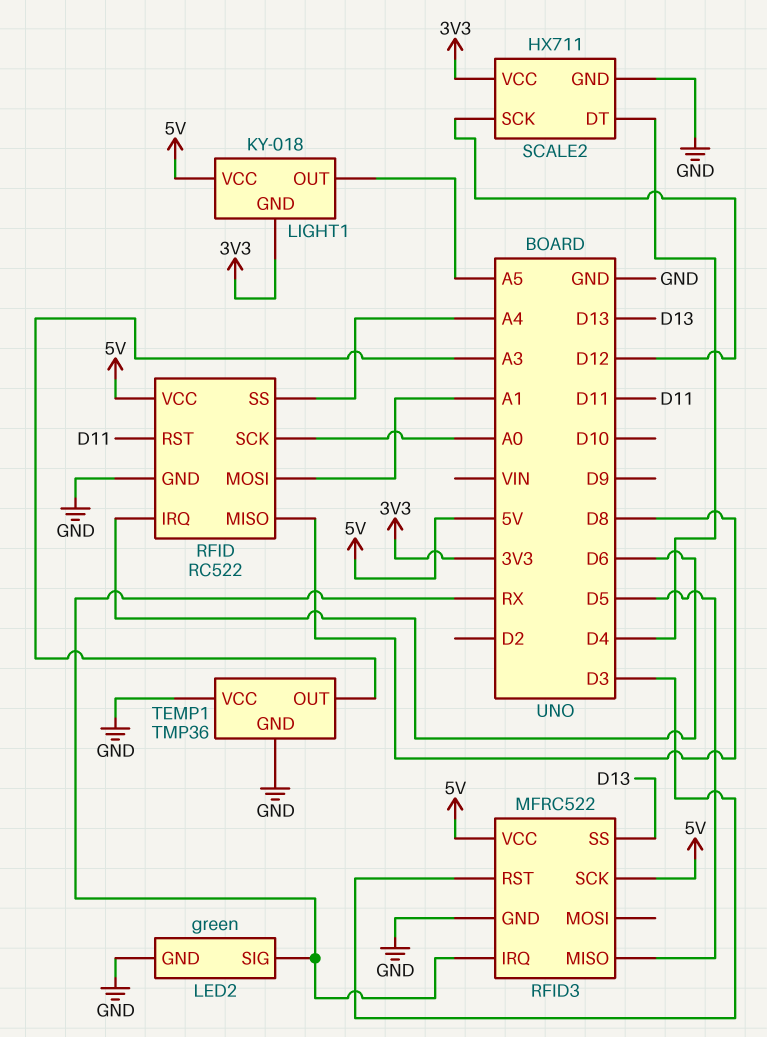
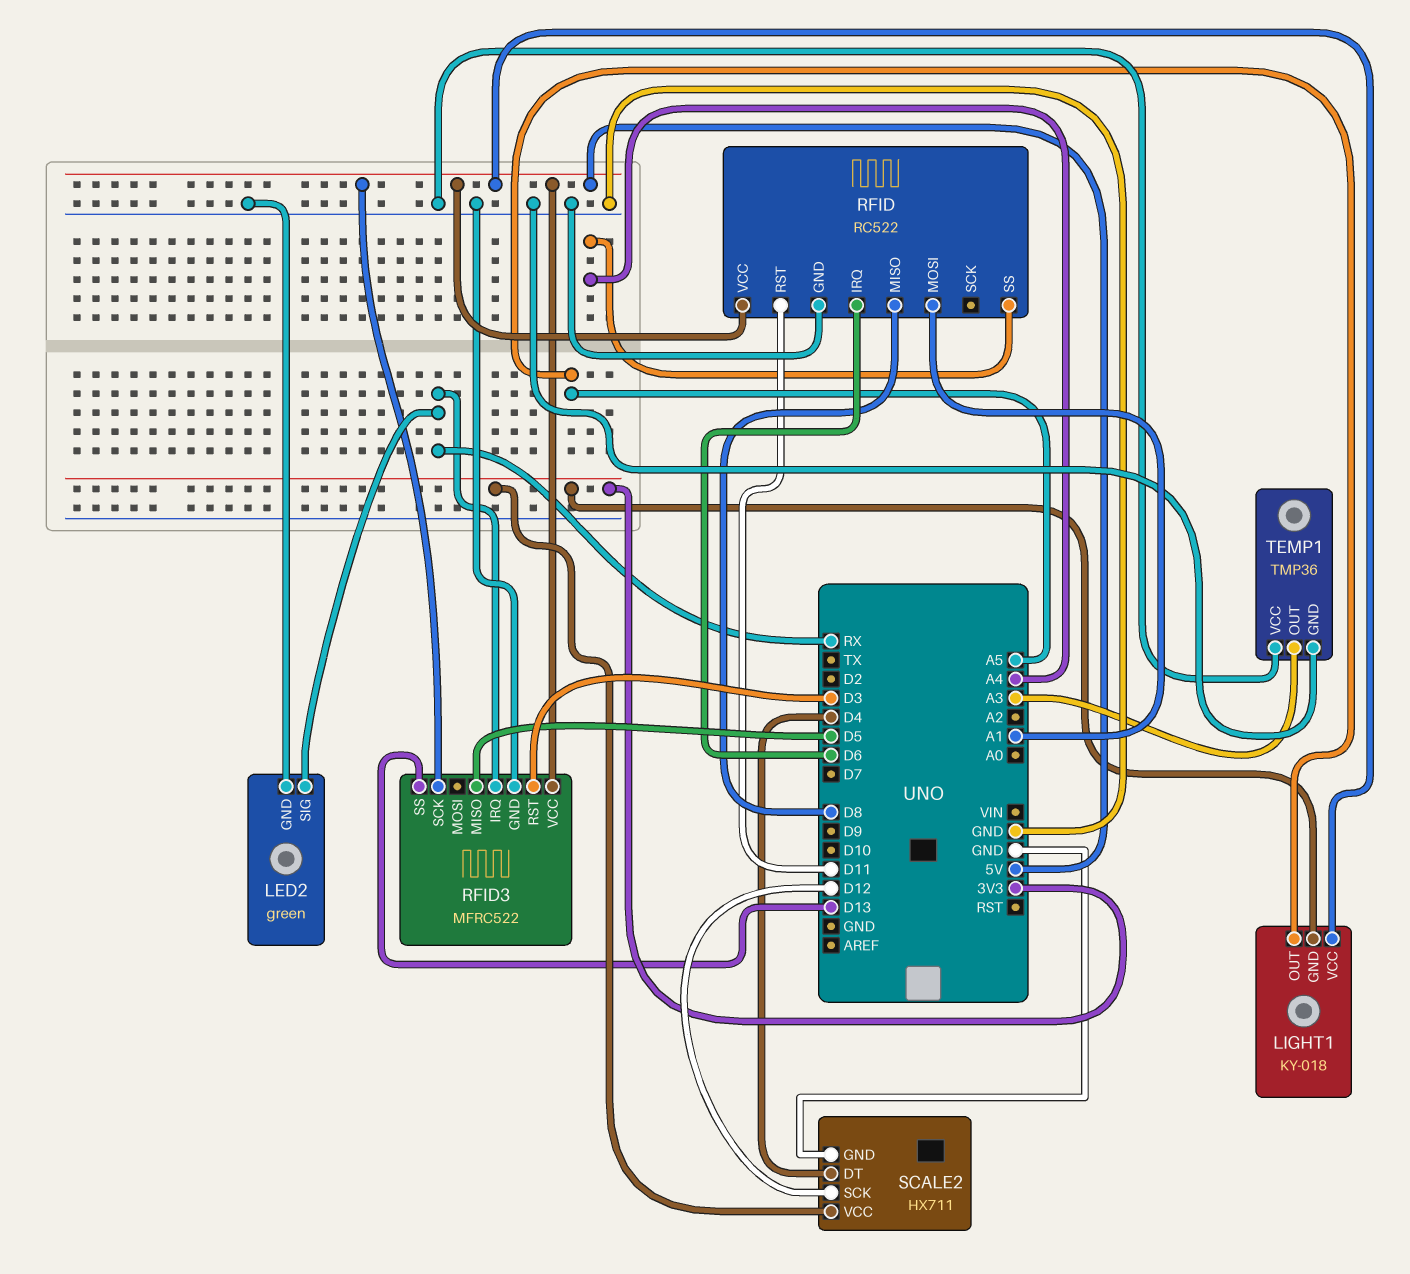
RFID pin SCK: A0 -> none

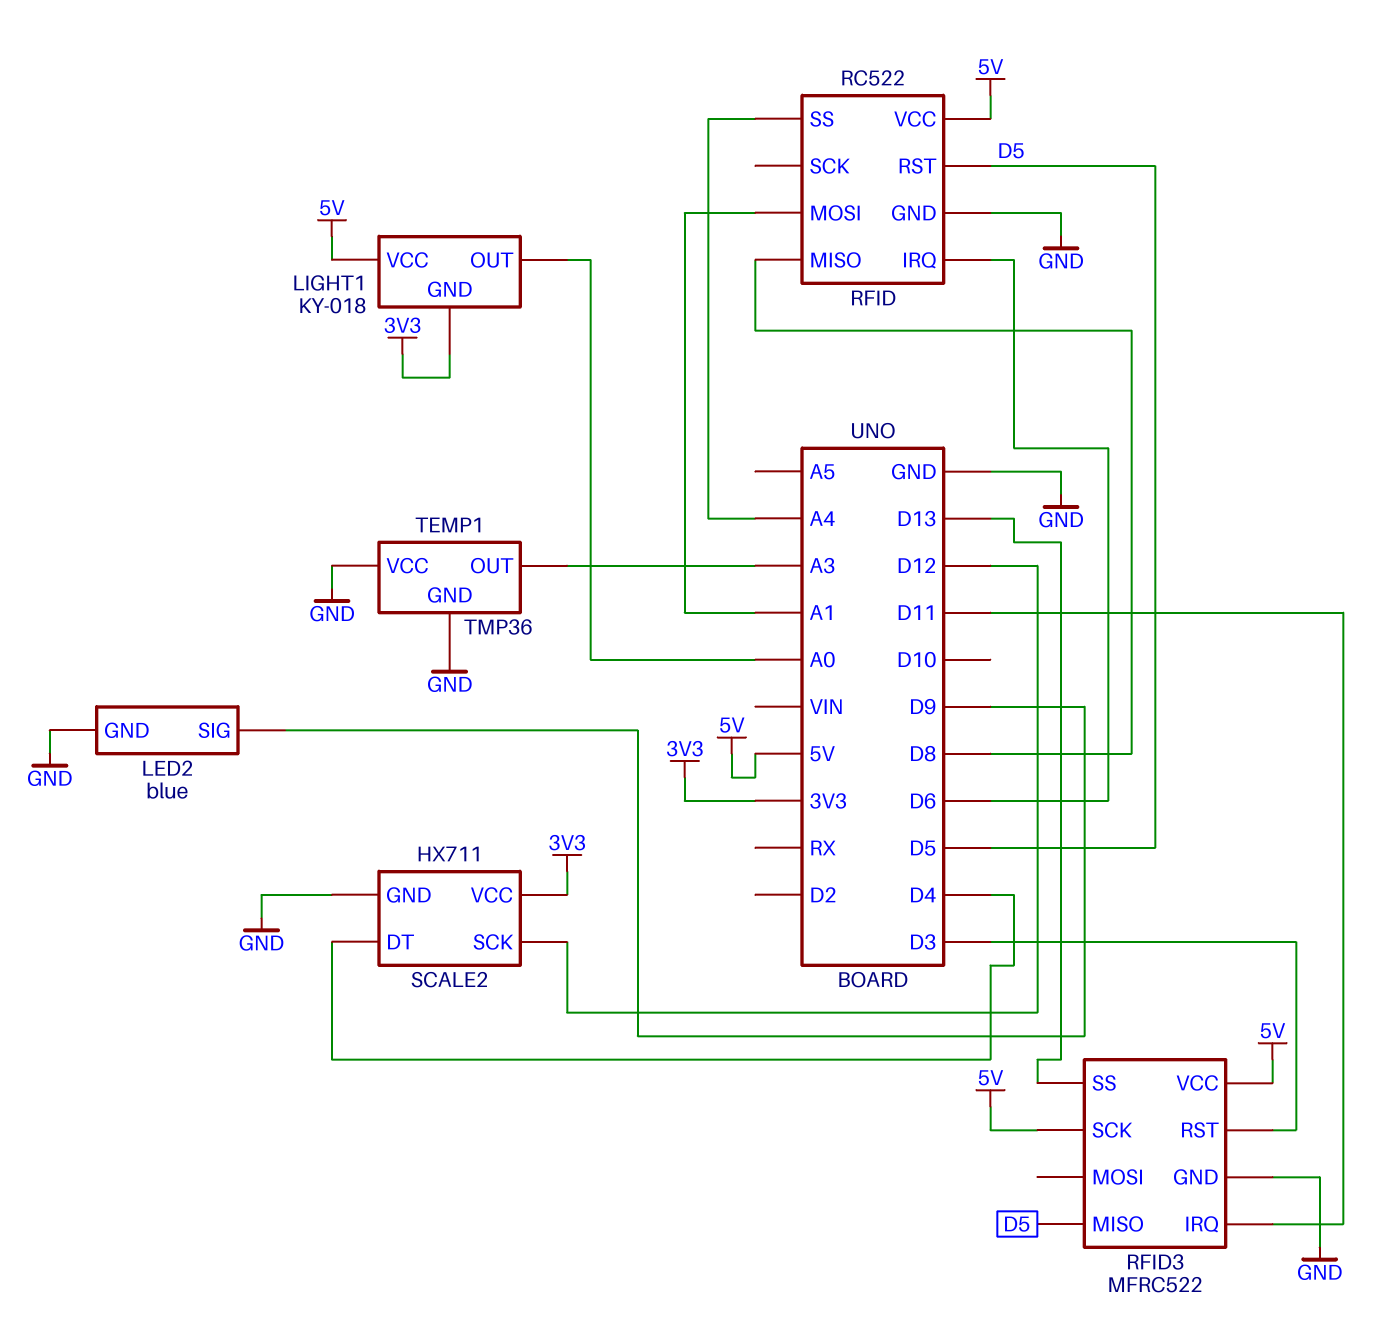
LED2: green -> blue
LED2 pin SIG: RX -> D9
LIGHT1 pin OUT: A5 -> A0
RFID pin RST: D11 -> D5
RFID3 pin IRQ: RX -> D11

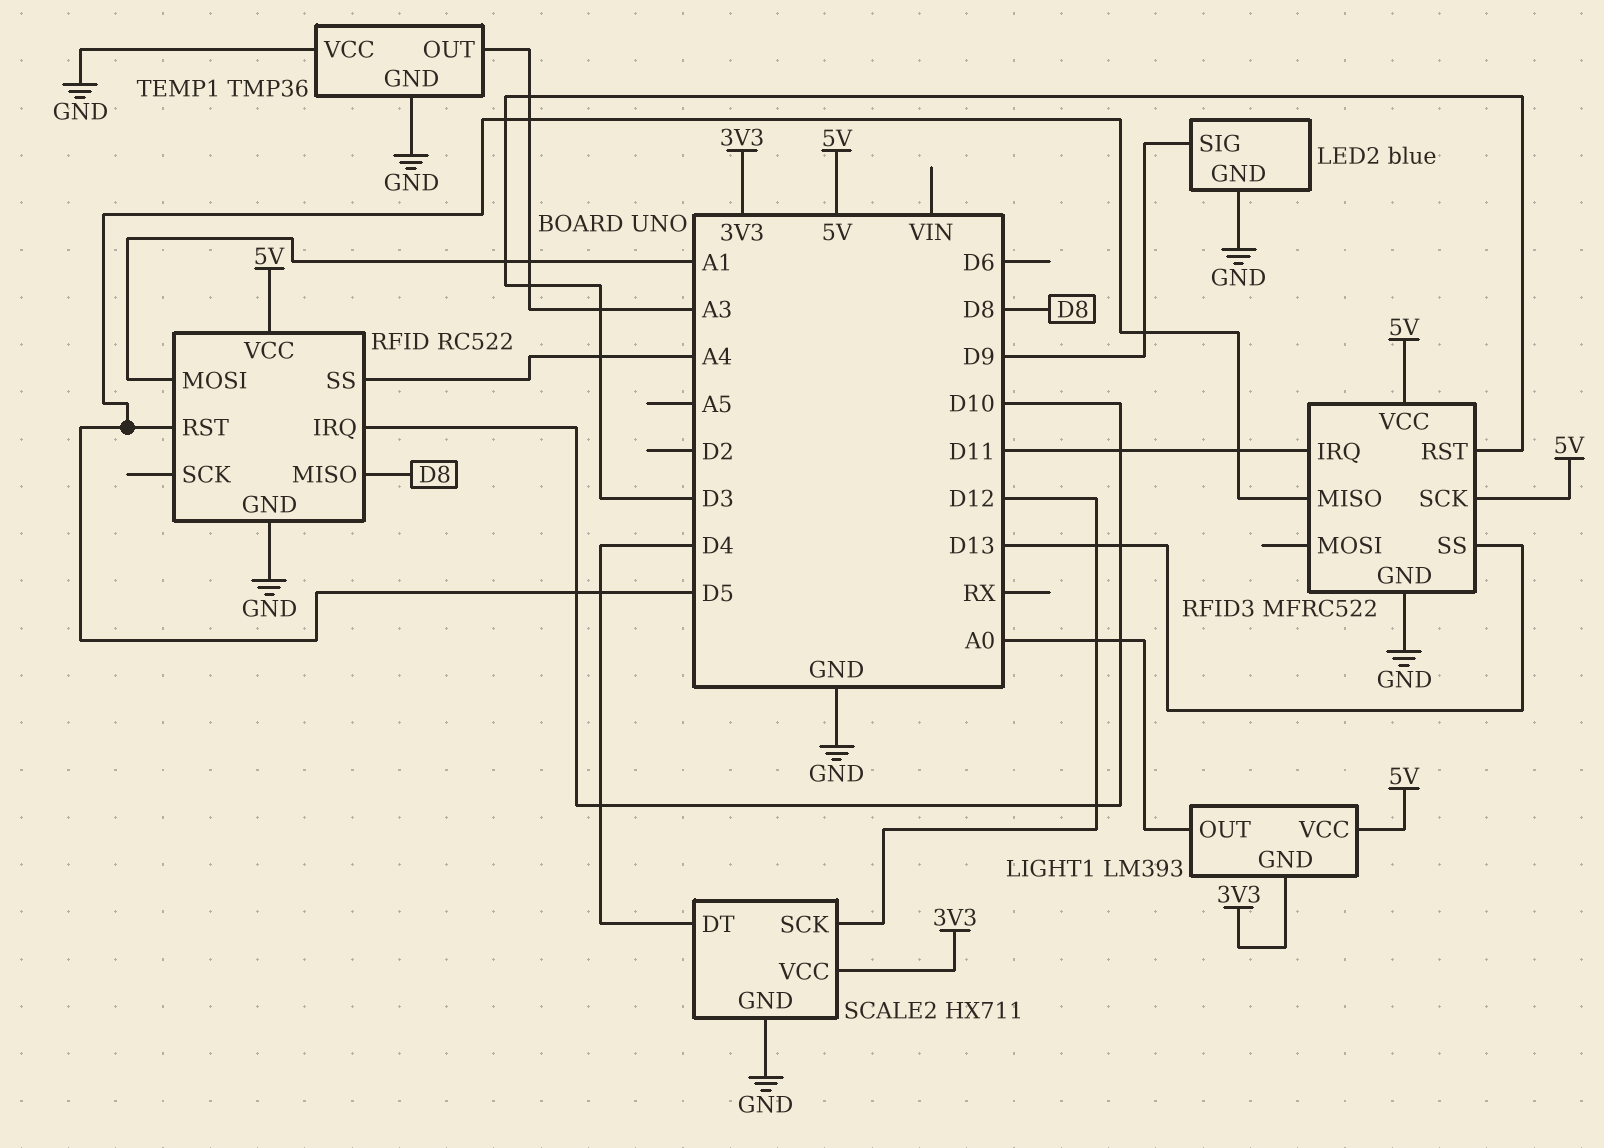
LIGHT1: KY-018 -> LM393
RFID pin IRQ: D6 -> D10

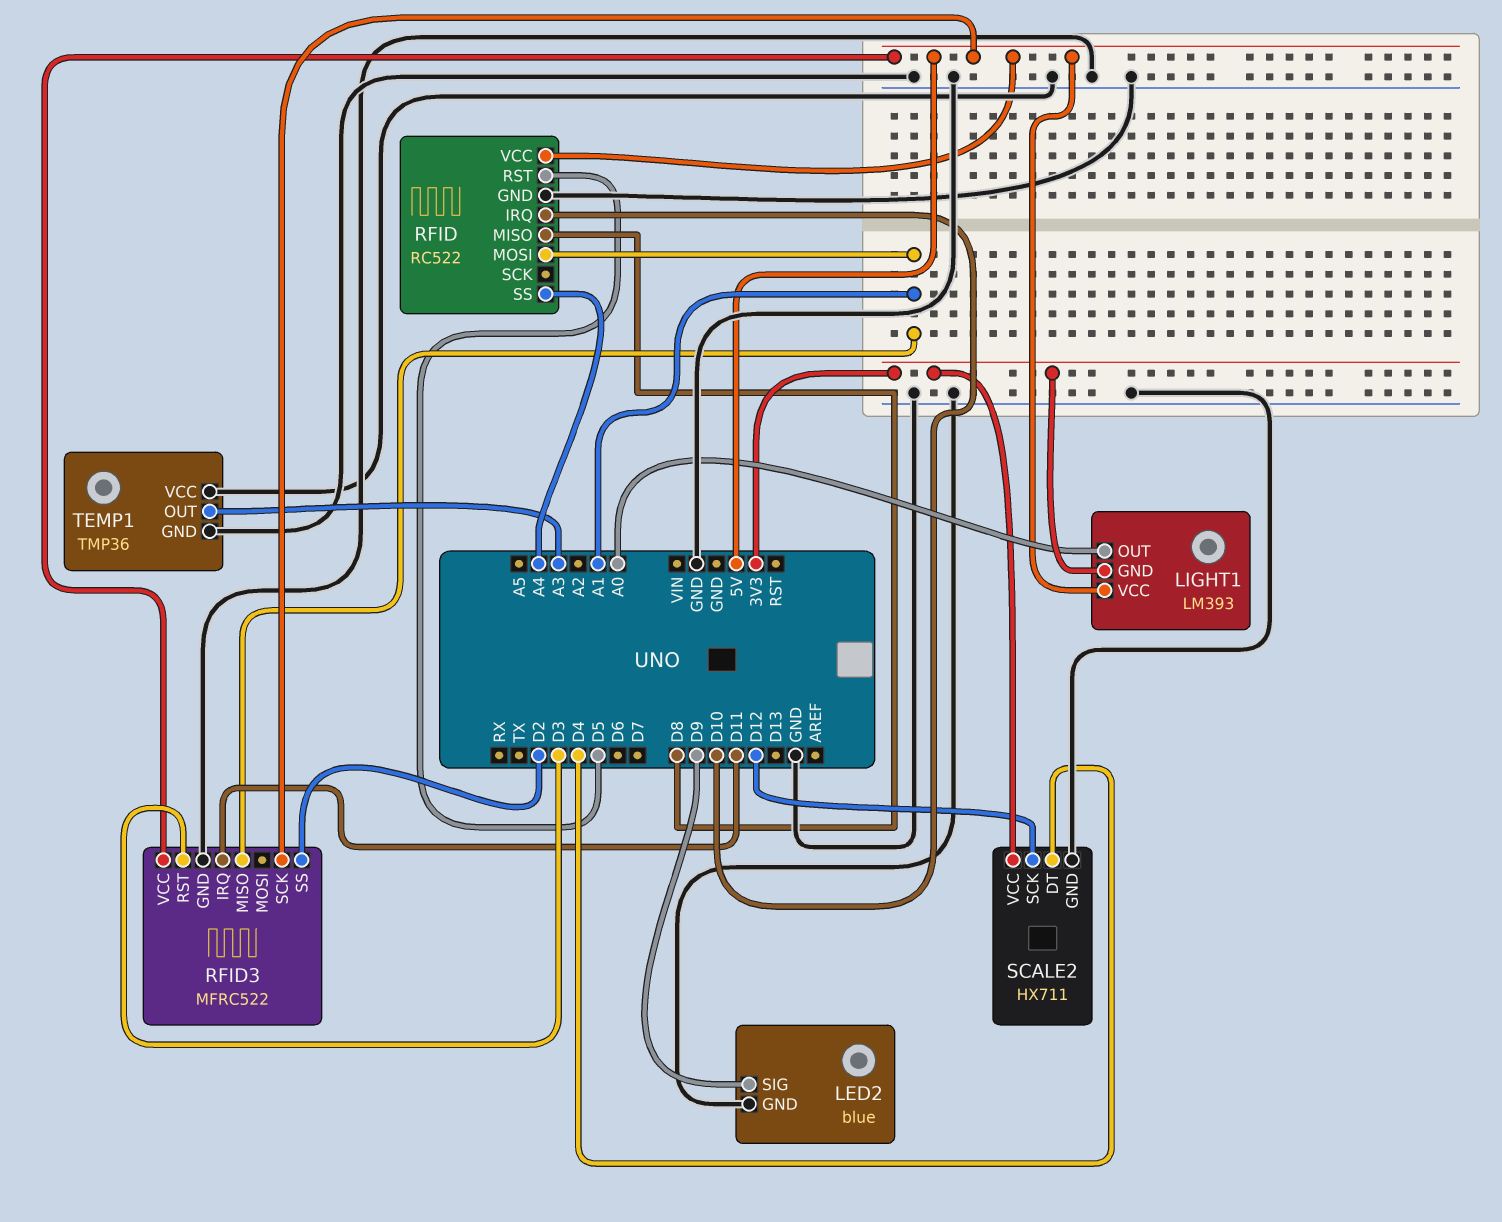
RFID3 pin MISO: D5 -> A1
RFID3 pin SS: D13 -> D2

